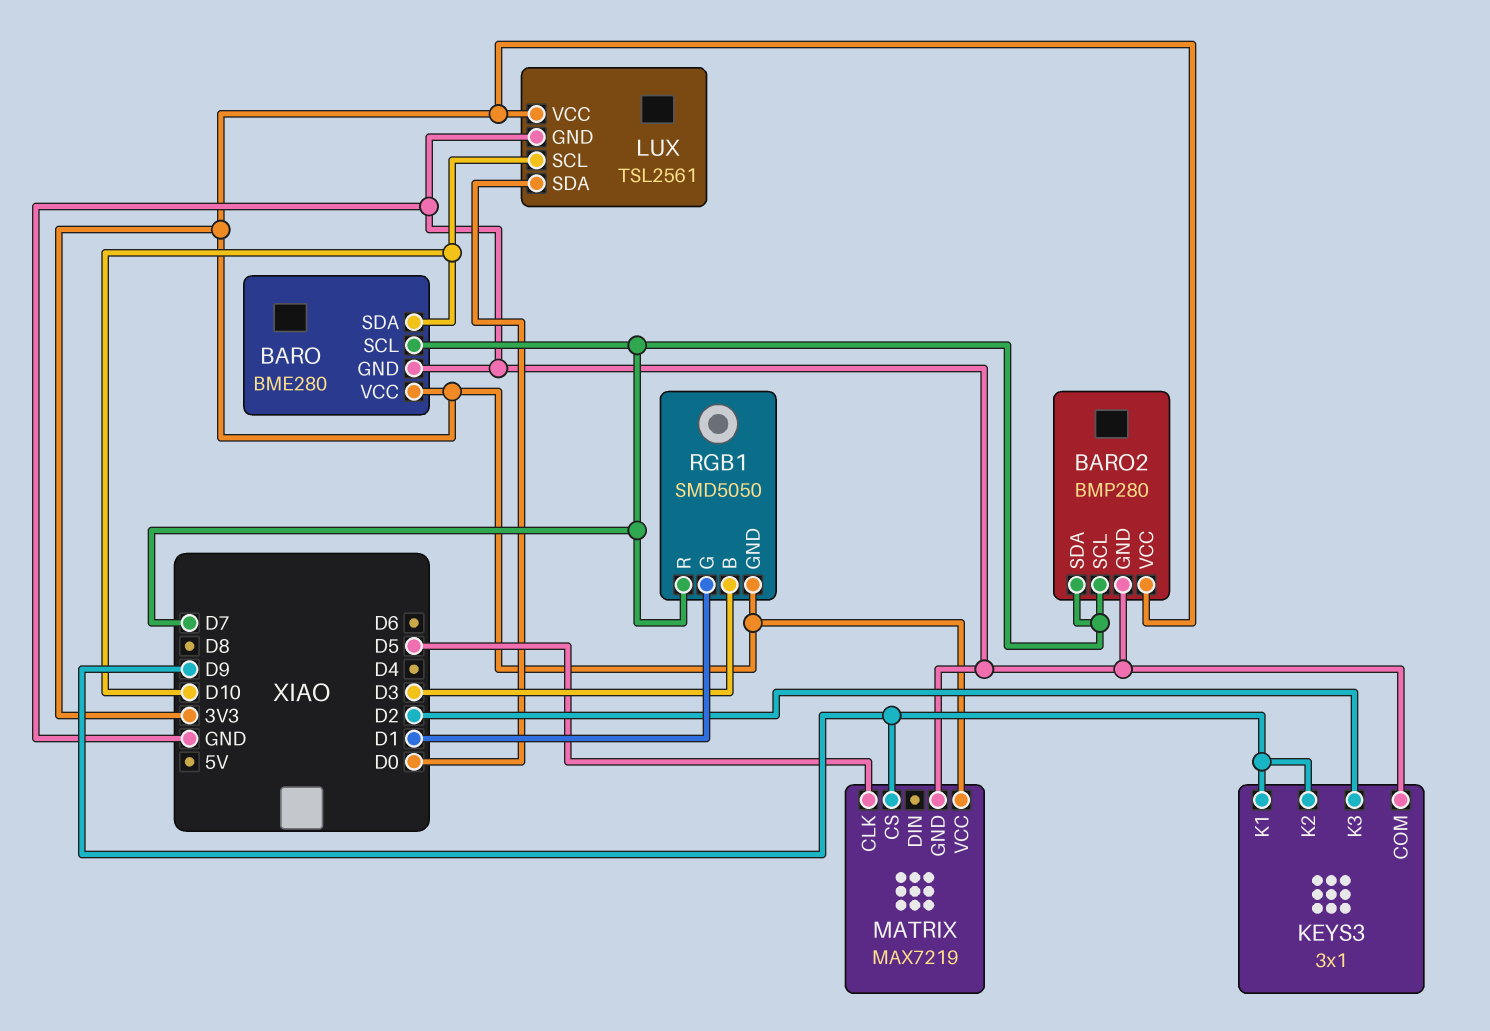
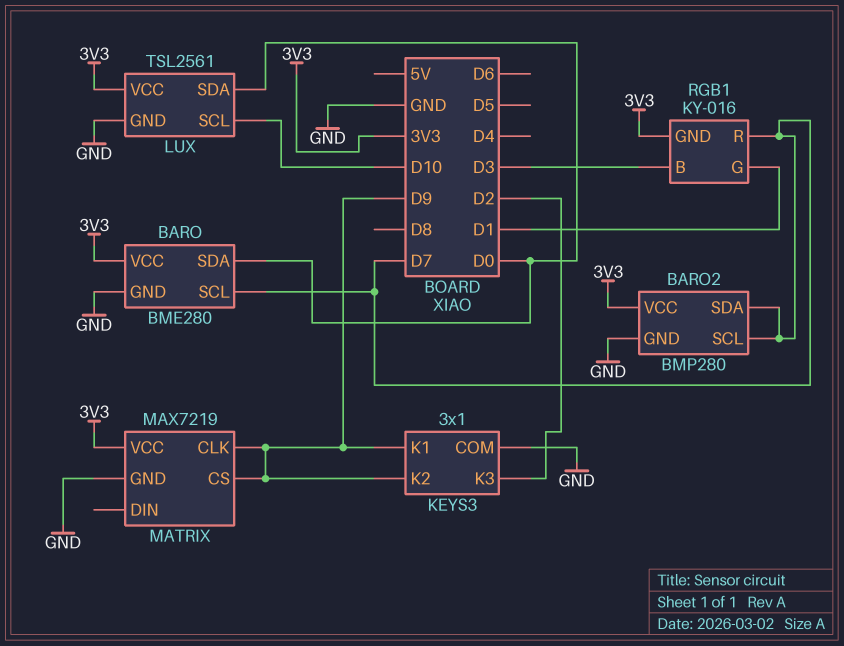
BARO pin SDA: D10 -> D0
MATRIX pin CLK: D5 -> D9
RGB1: SMD5050 -> KY-016

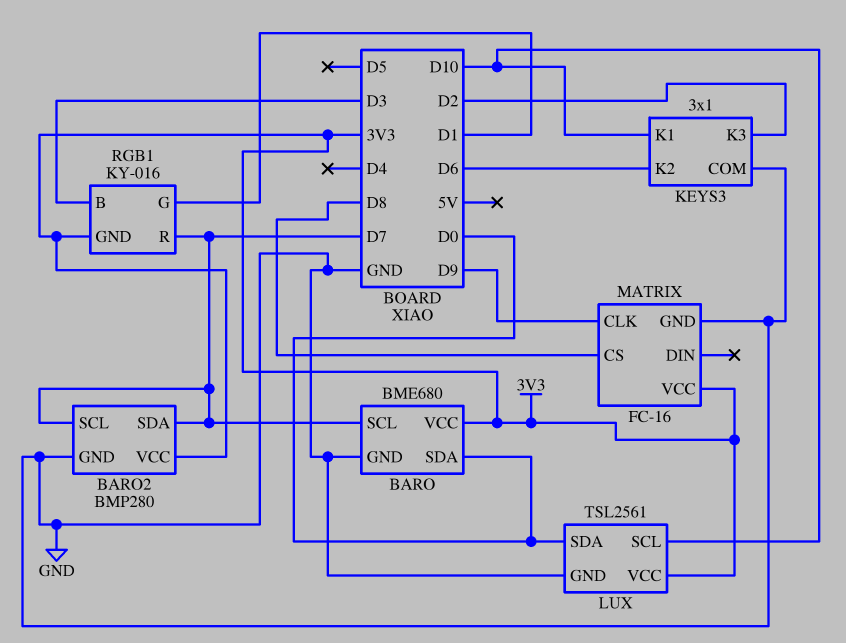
BARO: BME280 -> BME680
KEYS3 pin K1: D9 -> D10
KEYS3 pin K2: D9 -> D6
MATRIX: MAX7219 -> FC-16
MATRIX pin CS: D9 -> D8

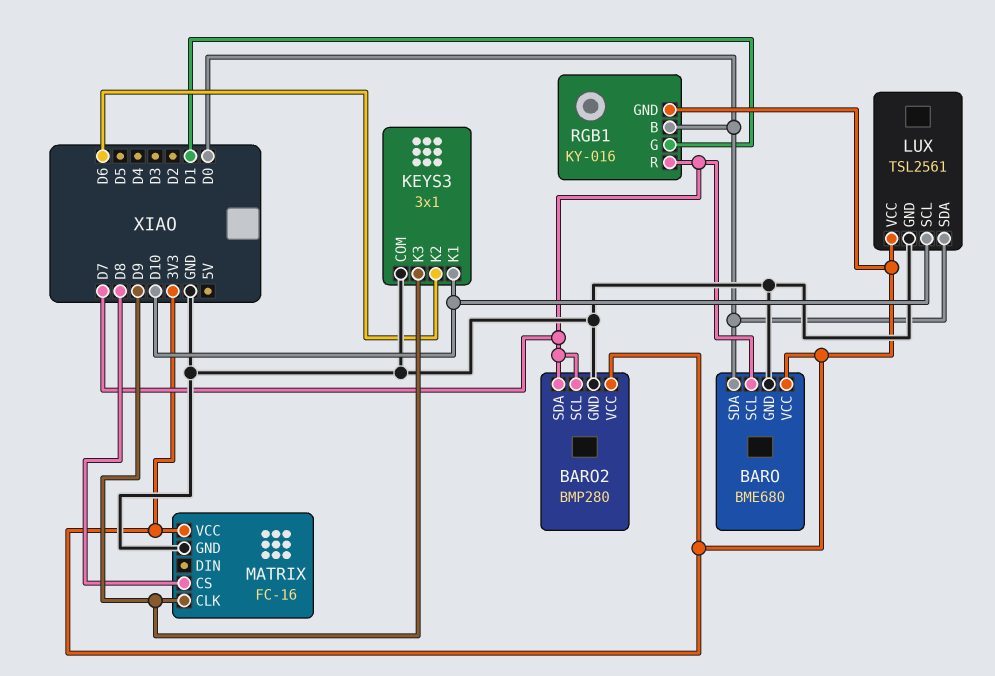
KEYS3 pin K3: D2 -> D9
RGB1 pin B: D3 -> D0

